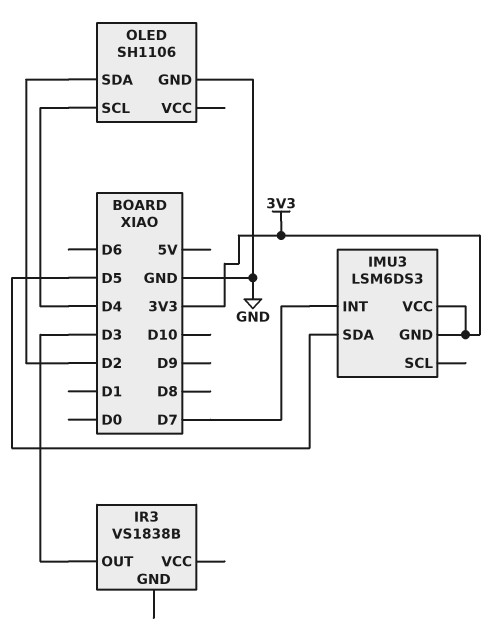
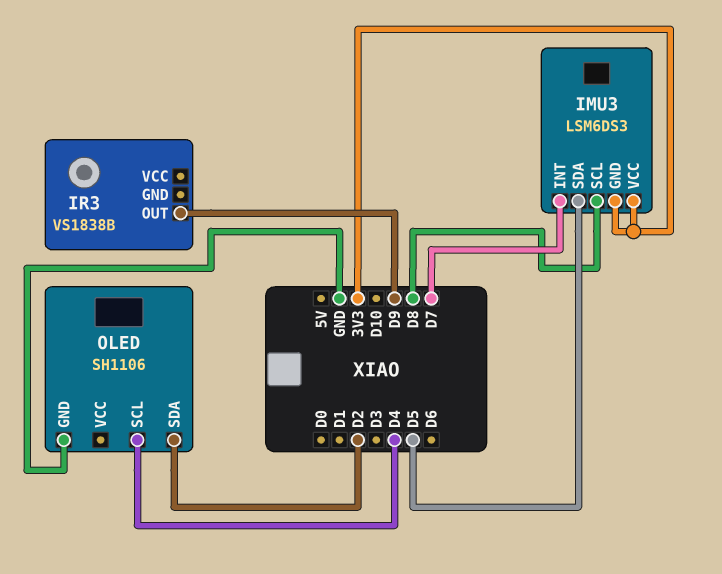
IMU3 pin SCL: none -> D8
IR3 pin OUT: D3 -> D9

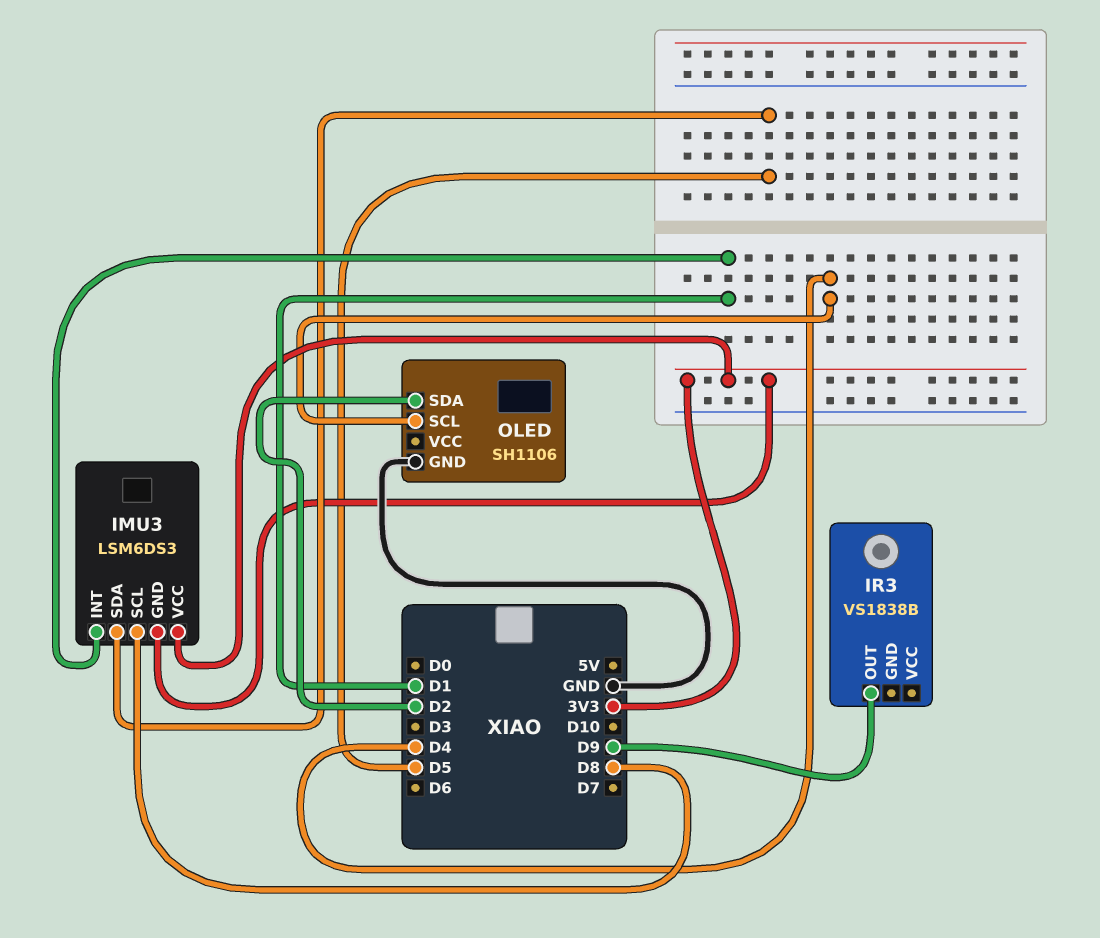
IMU3 pin INT: D7 -> D1

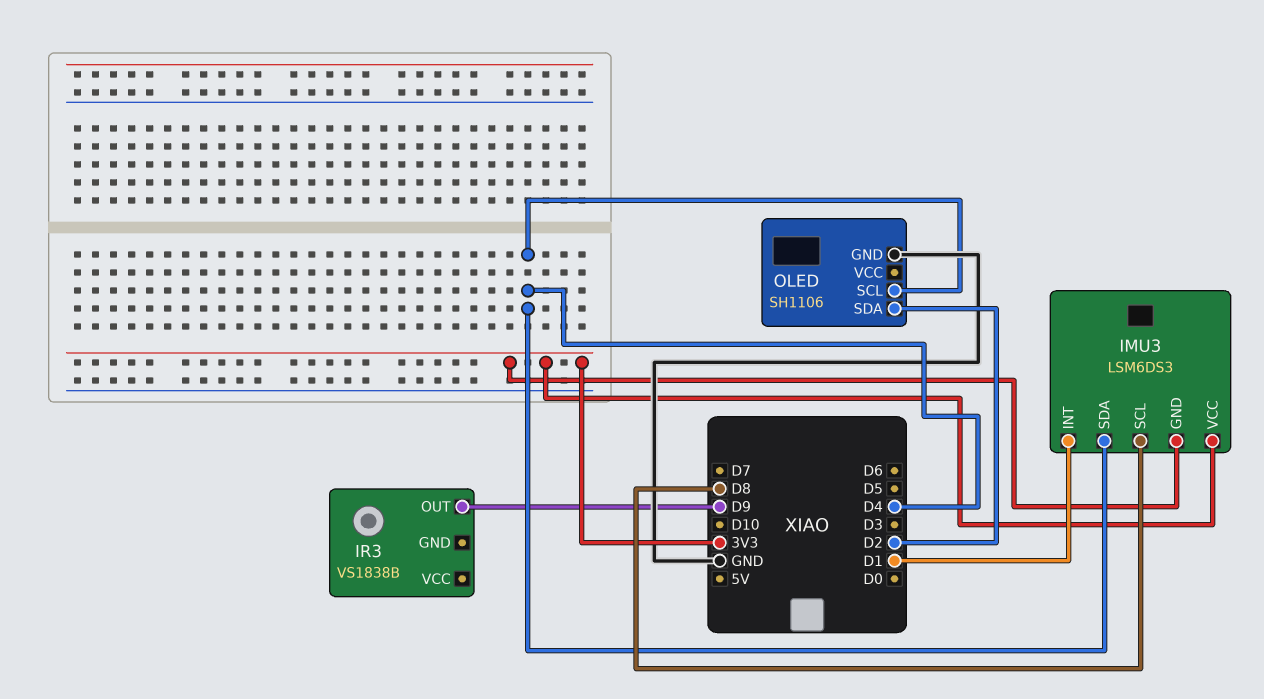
IMU3 pin SDA: D5 -> D4

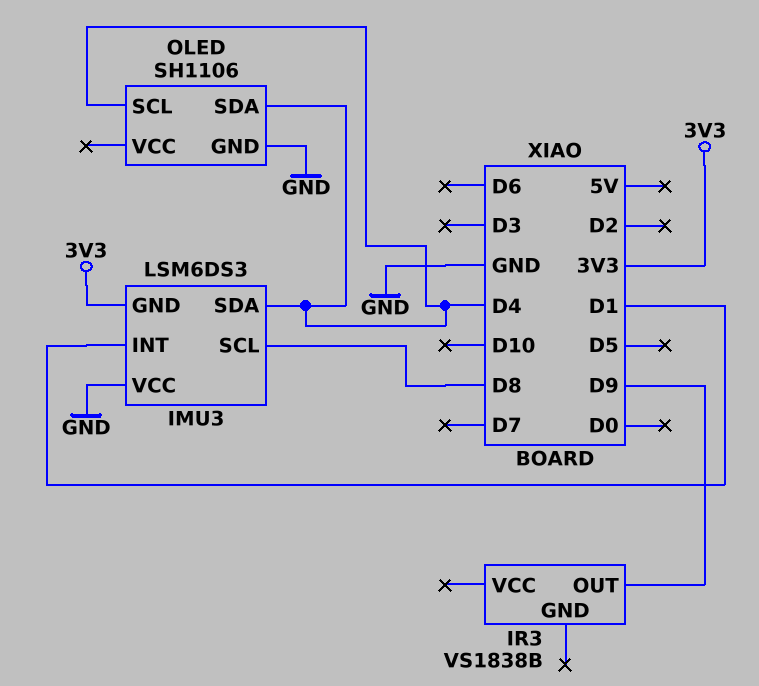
IMU3 pin VCC: 3V3 -> GND
OLED pin SDA: D2 -> D4

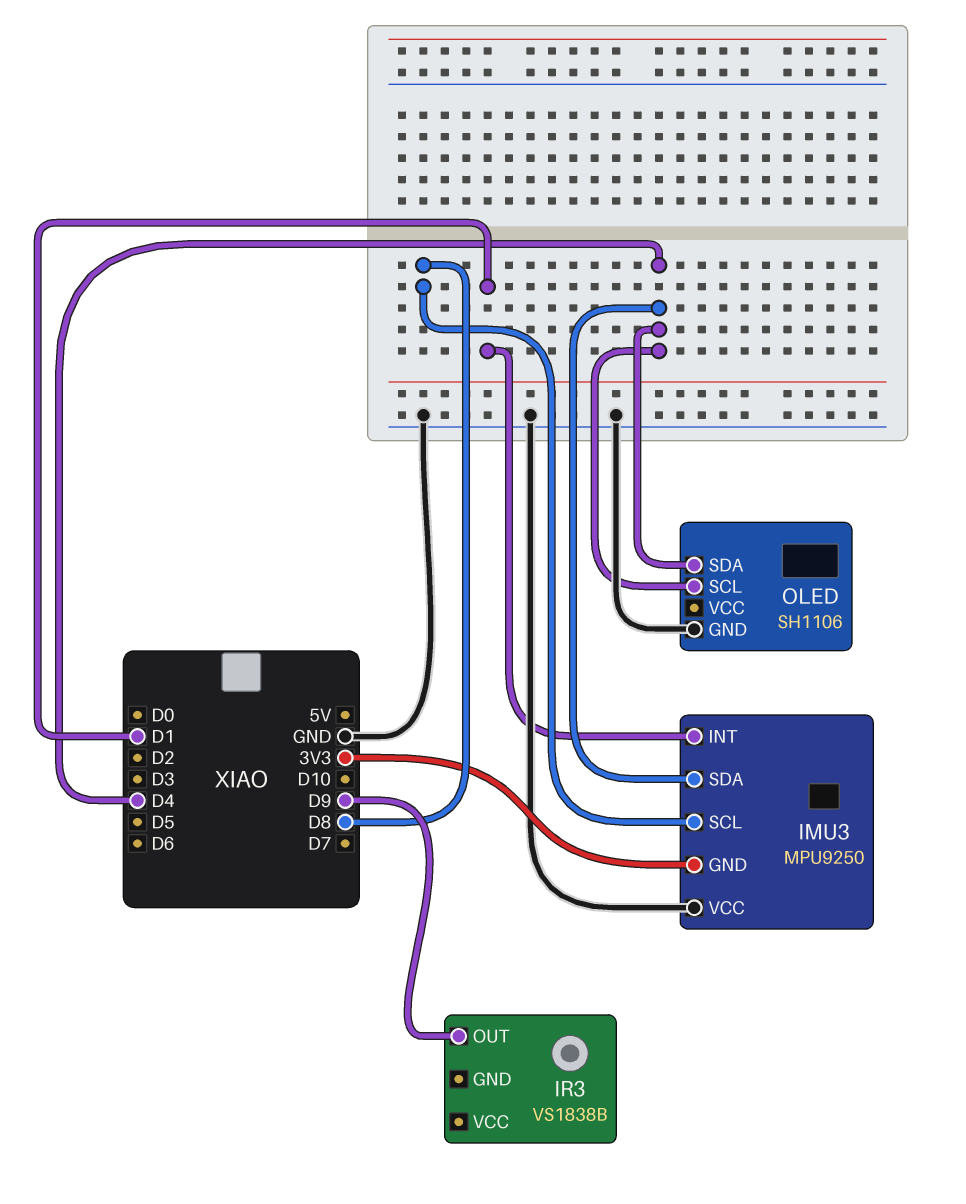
IMU3: LSM6DS3 -> MPU9250

